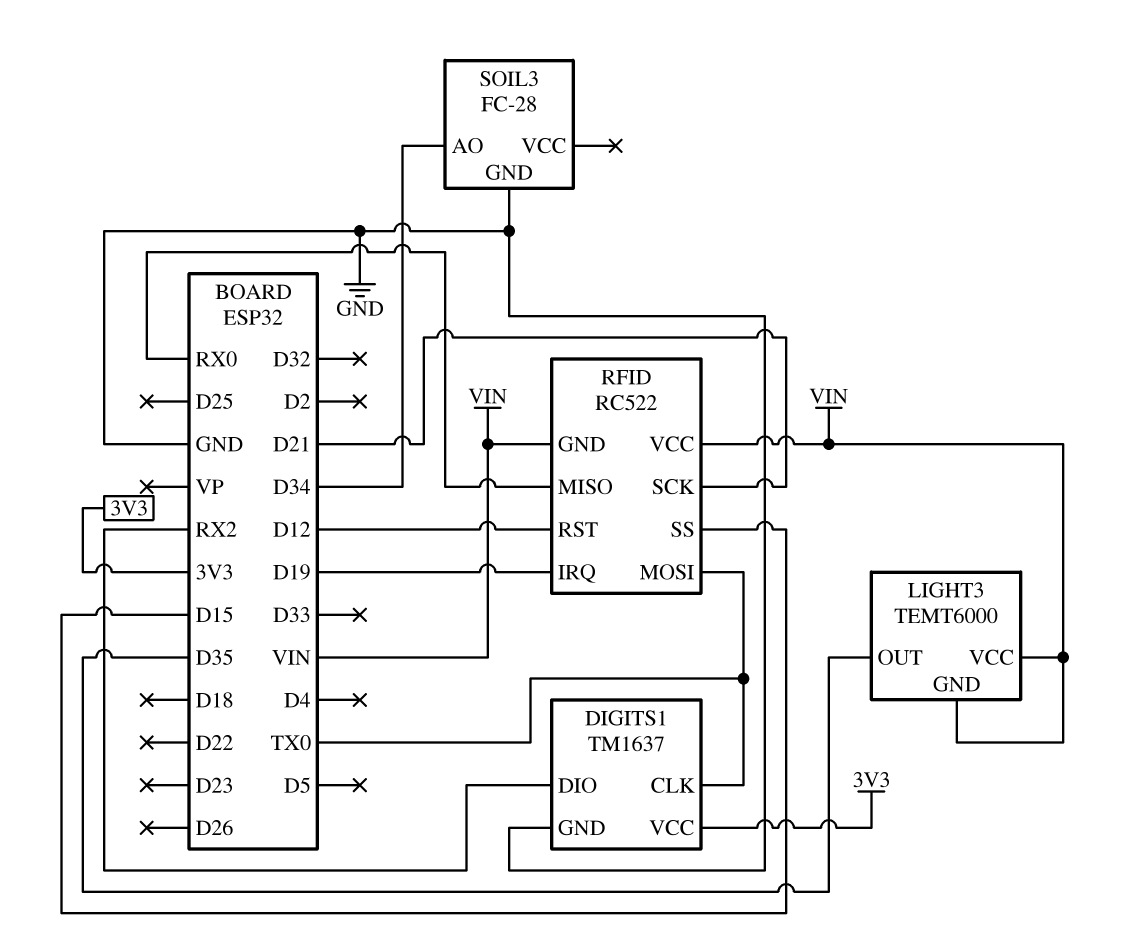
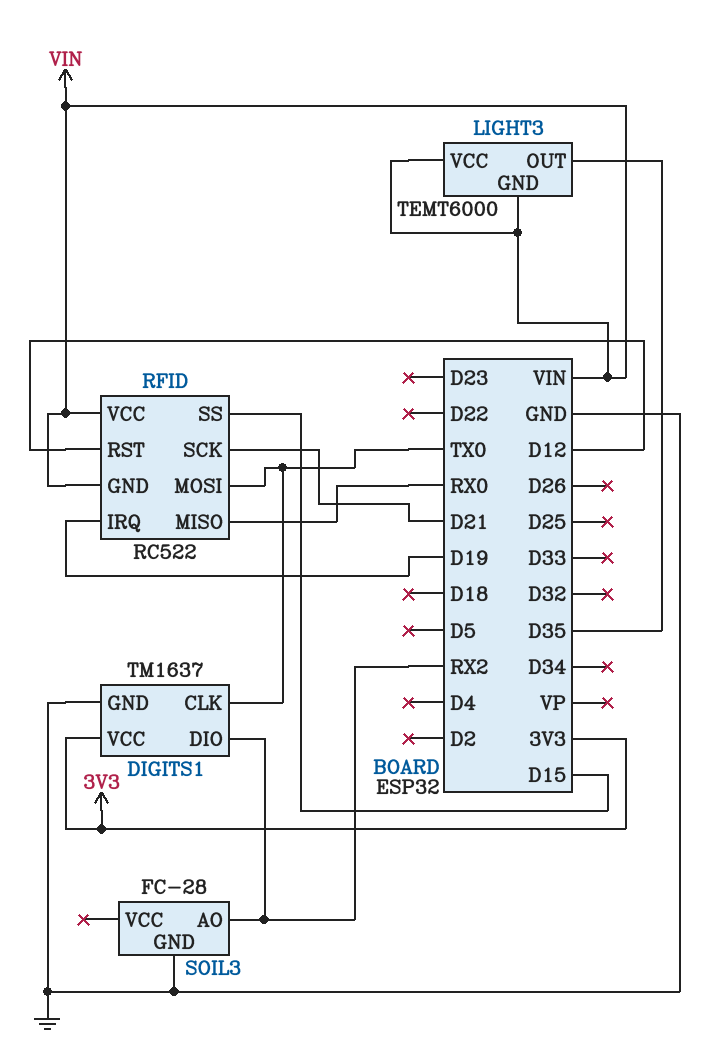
SOIL3 pin AO: D34 -> RX2

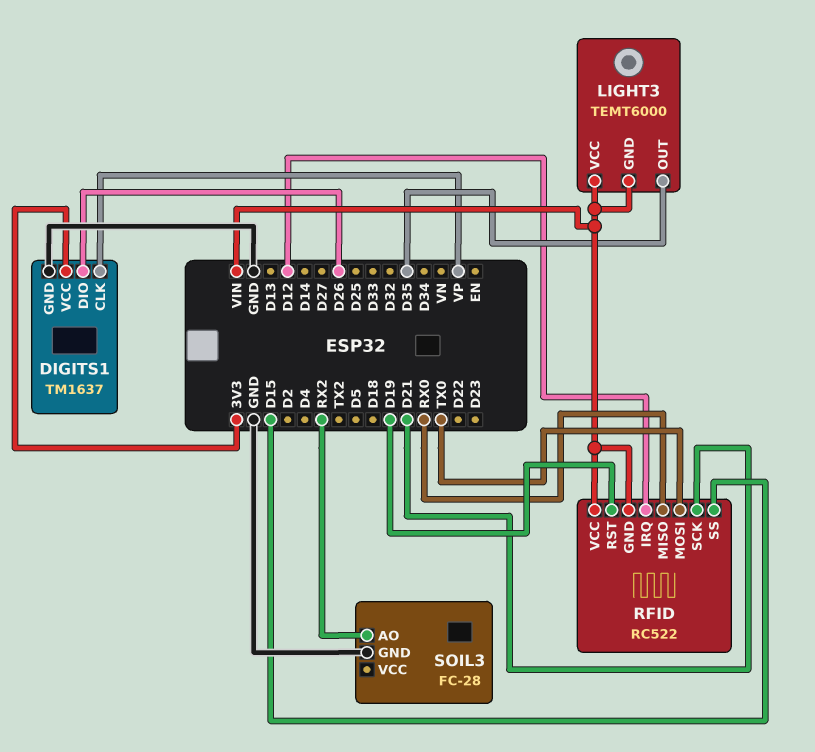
DIGITS1 pin CLK: TX0 -> VP
DIGITS1 pin DIO: RX2 -> D26
RFID pin IRQ: D19 -> D12
RFID pin RST: D12 -> D19

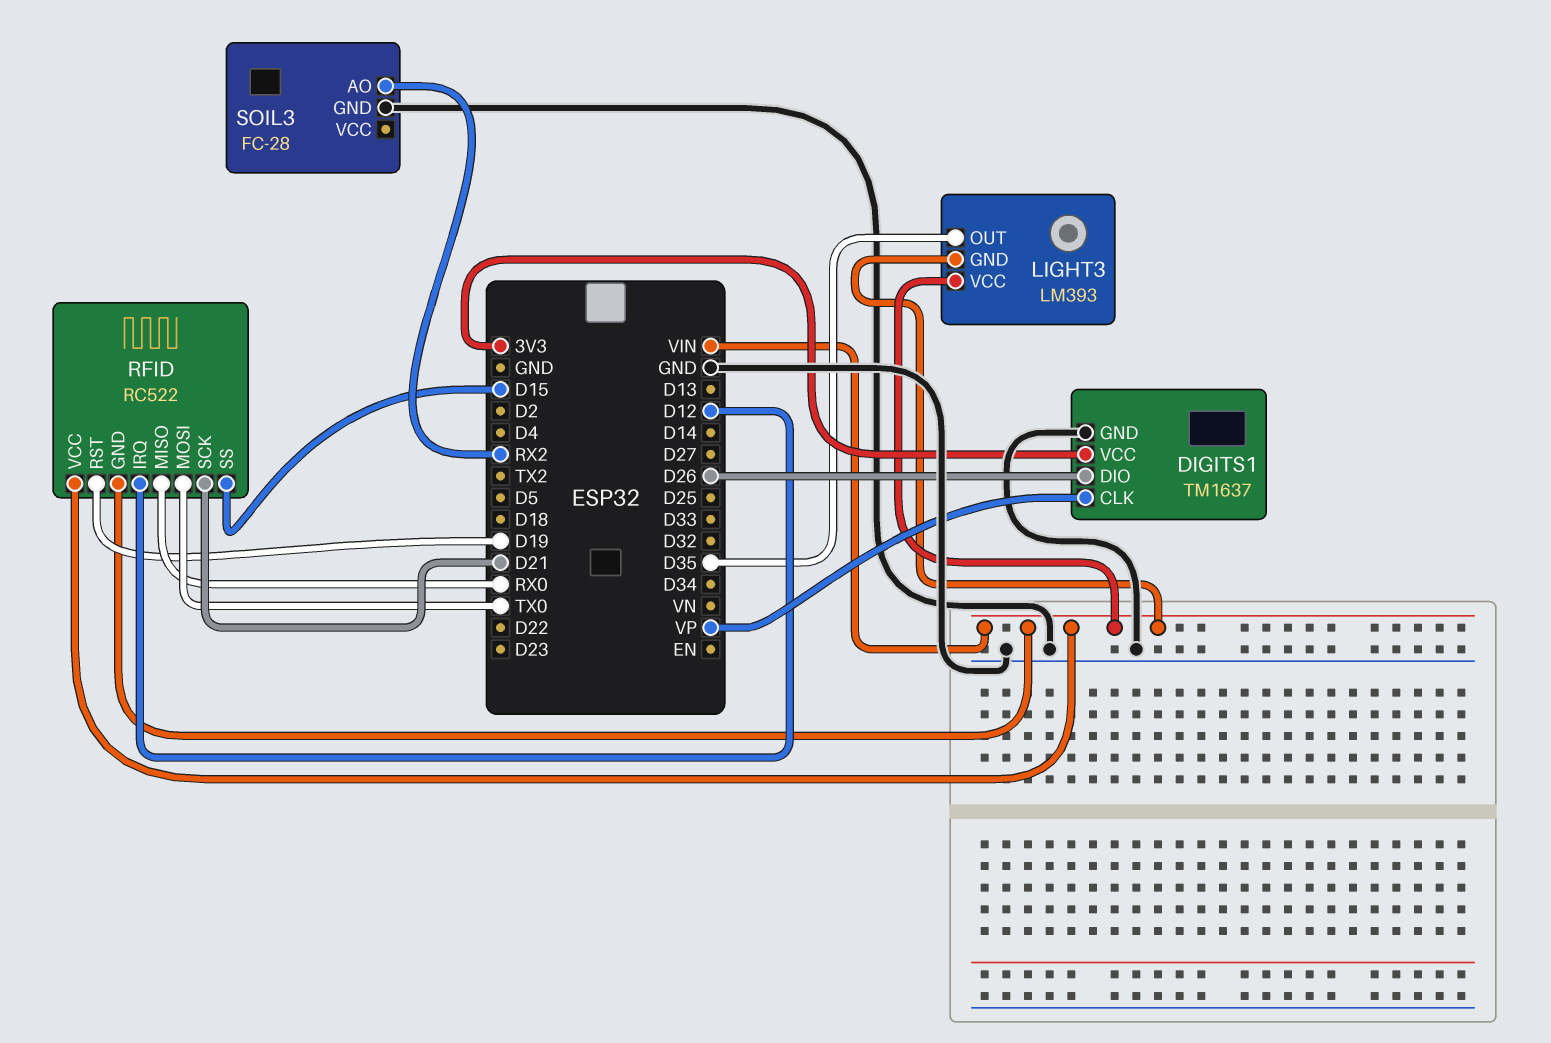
LIGHT3: TEMT6000 -> LM393

